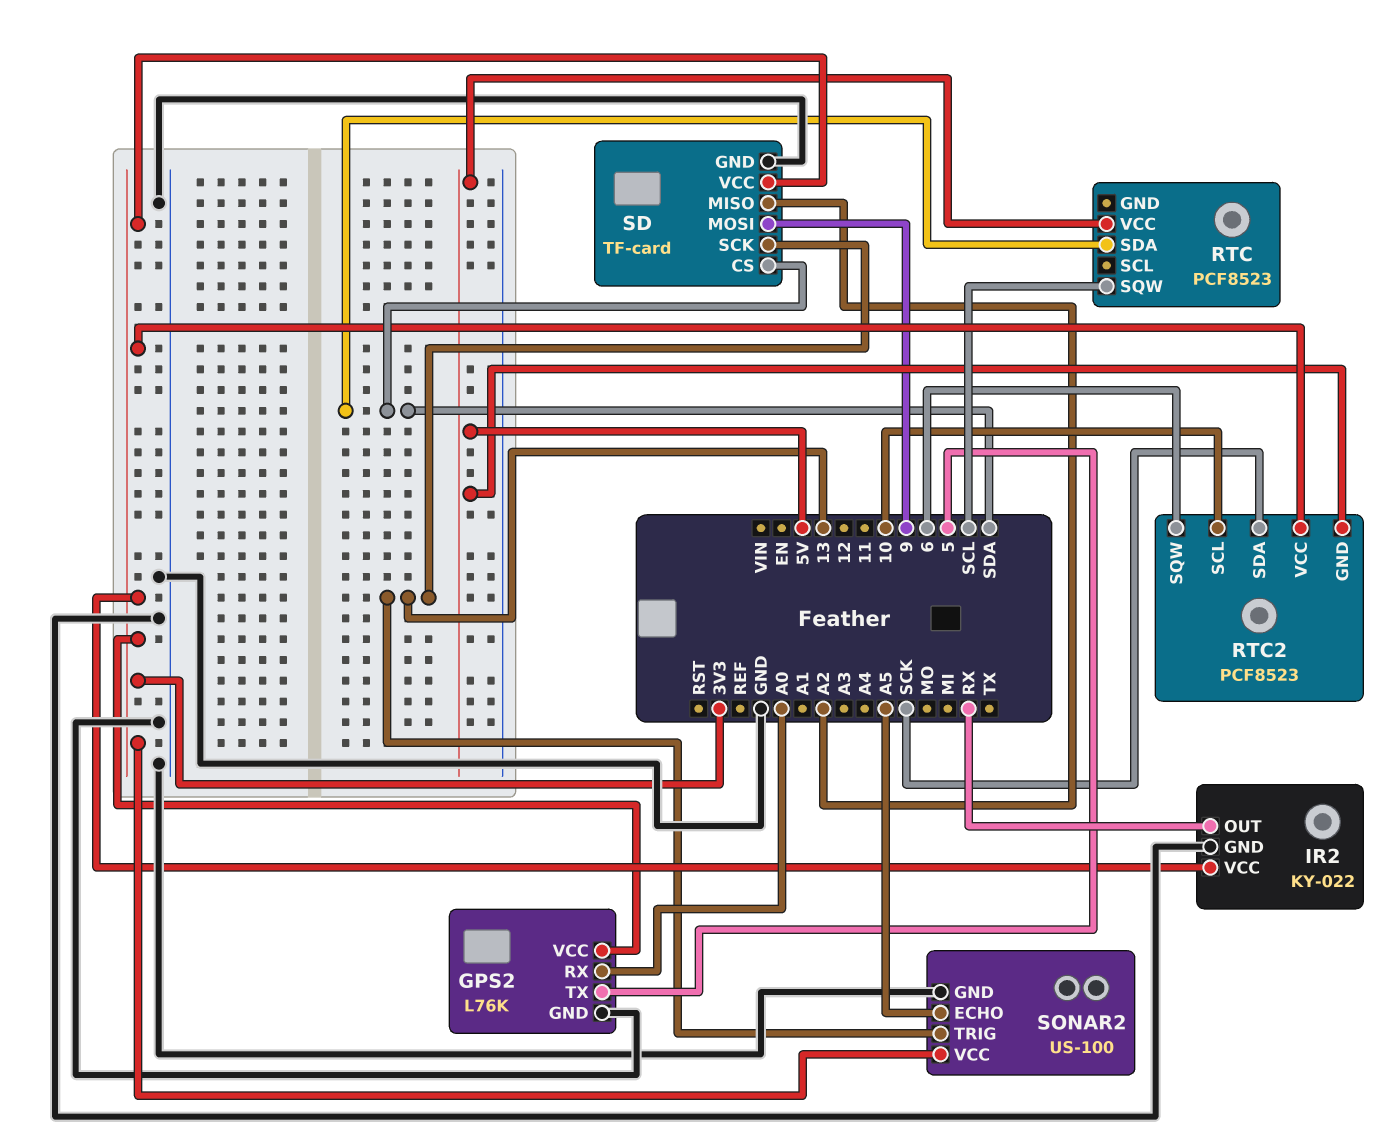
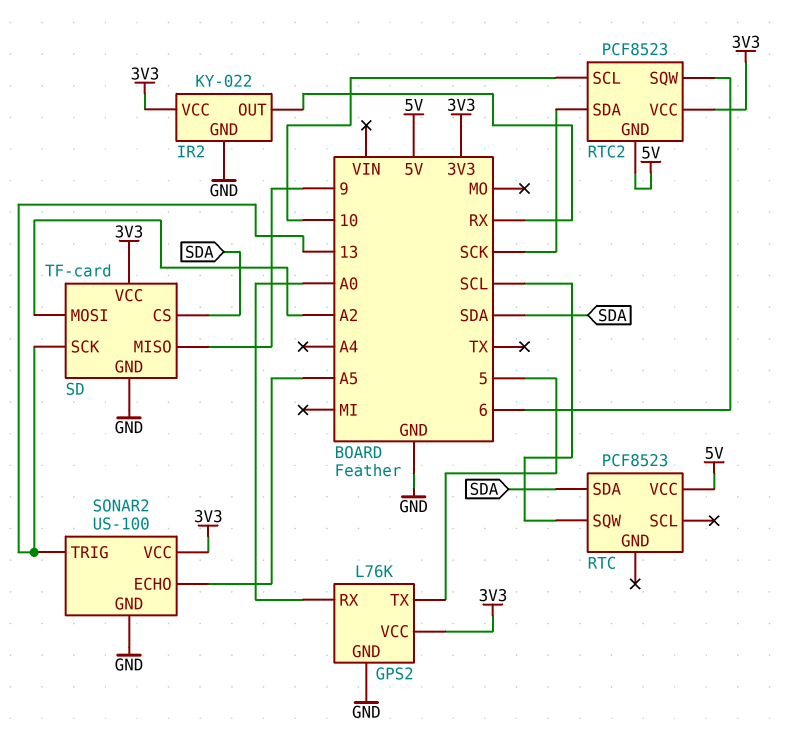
SD pin MISO: A2 -> 9
SD pin MOSI: 9 -> A2

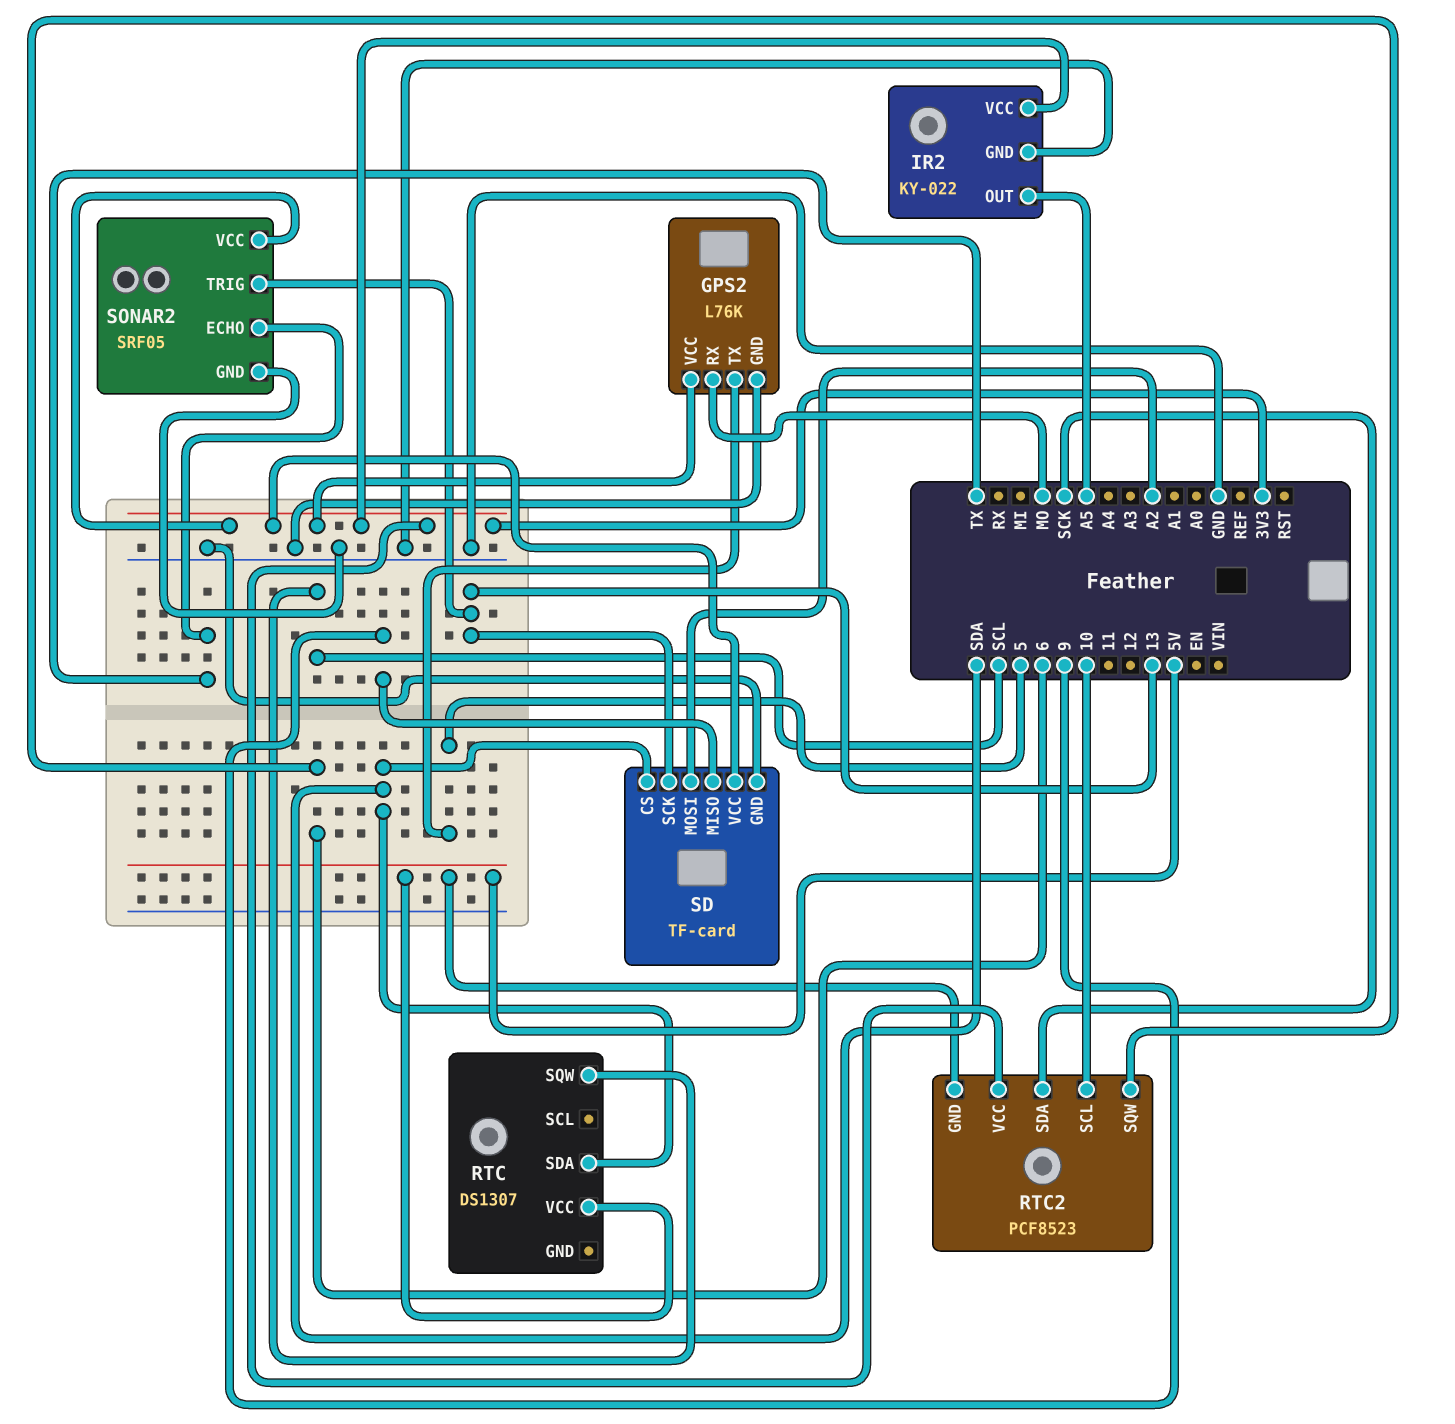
GPS2 pin RX: A0 -> MO
IR2 pin OUT: RX -> A5
RTC: PCF8523 -> DS1307
SONAR2: US-100 -> SRF05
SONAR2 pin ECHO: A5 -> TX

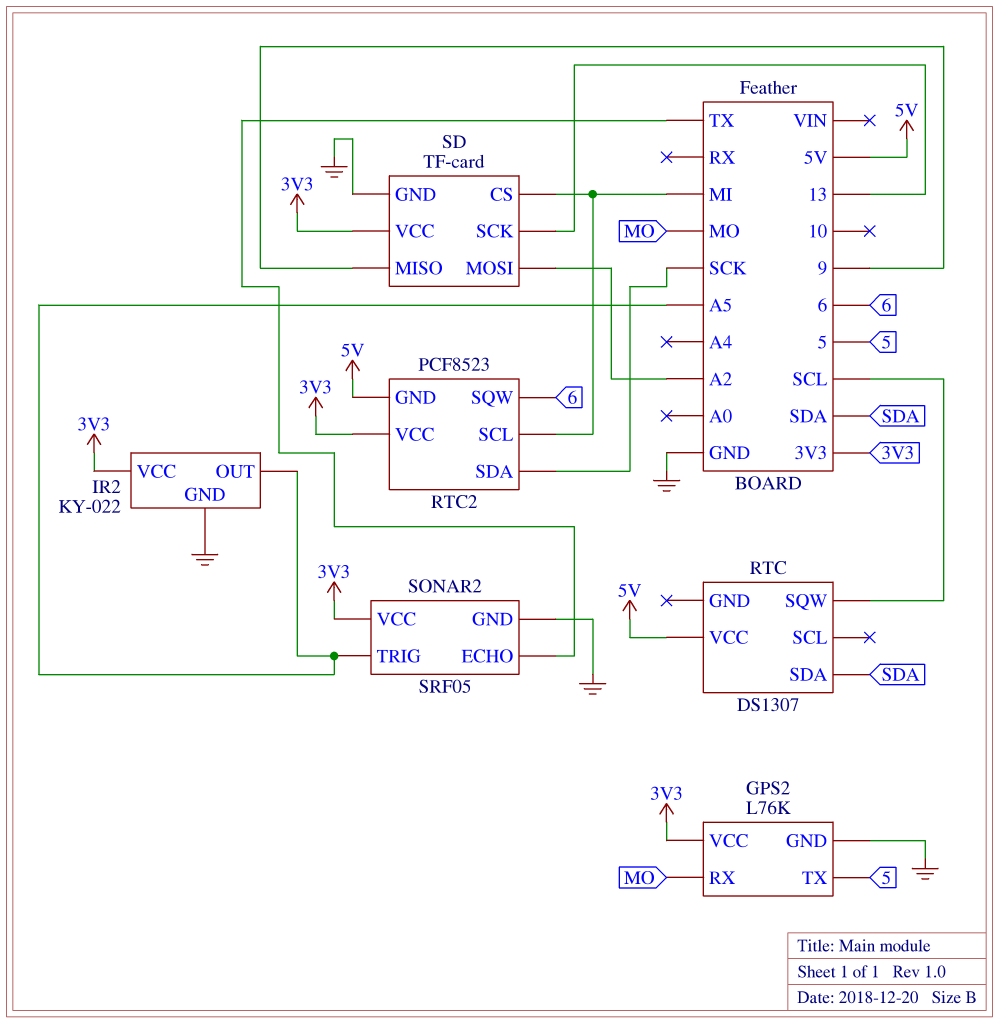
RTC2 pin SCL: 10 -> MI
SD pin CS: SDA -> MI
SONAR2 pin TRIG: 13 -> A5

